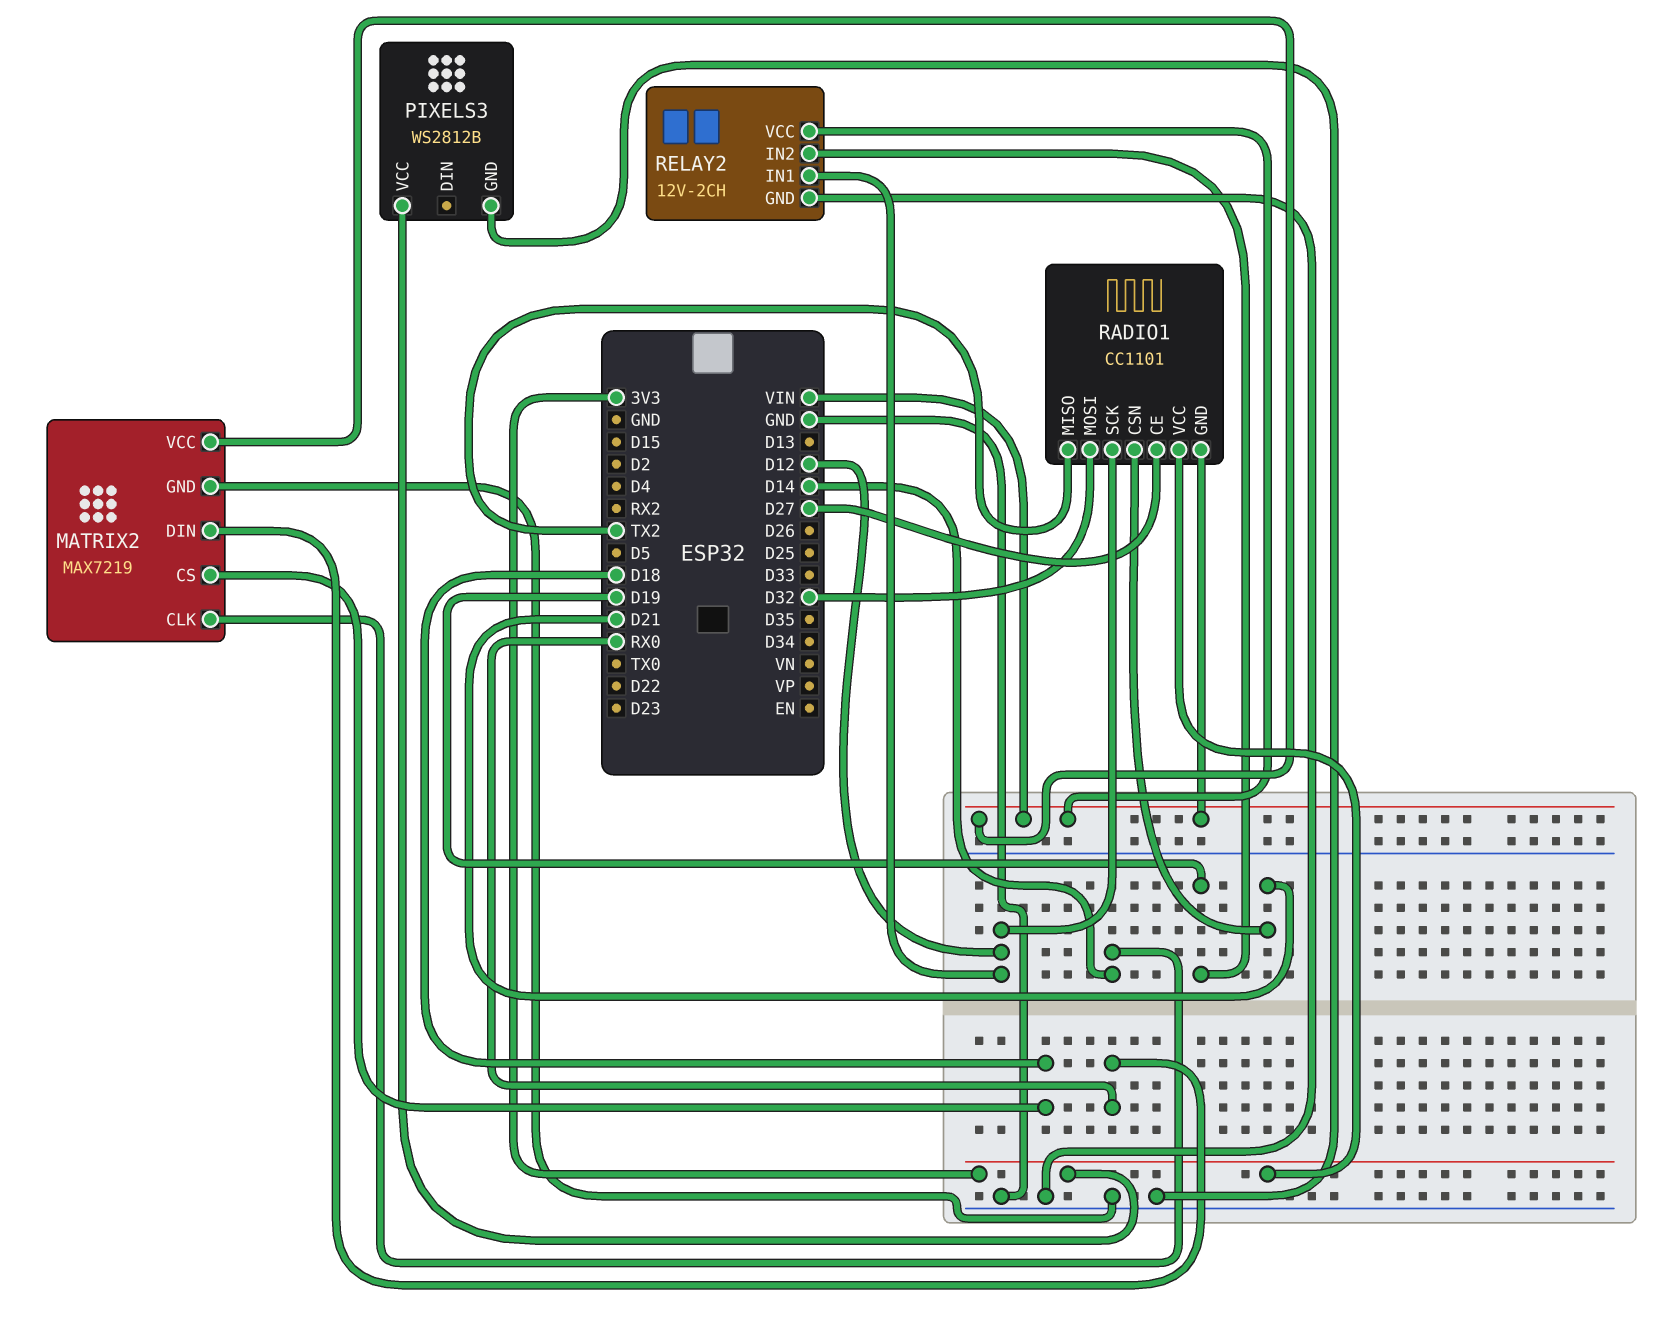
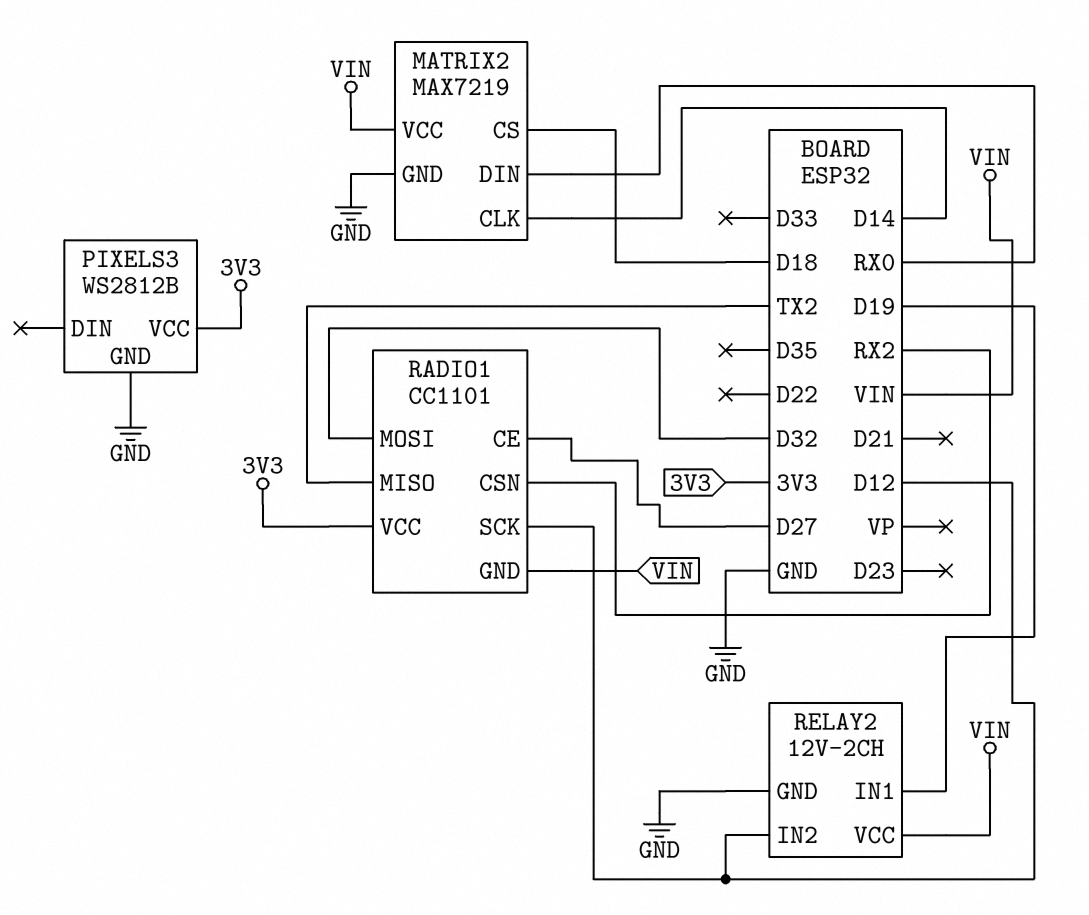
RADIO1 pin CSN: D21 -> RX2
RELAY2 pin IN1: D12 -> D19
RELAY2 pin IN2: D19 -> D12

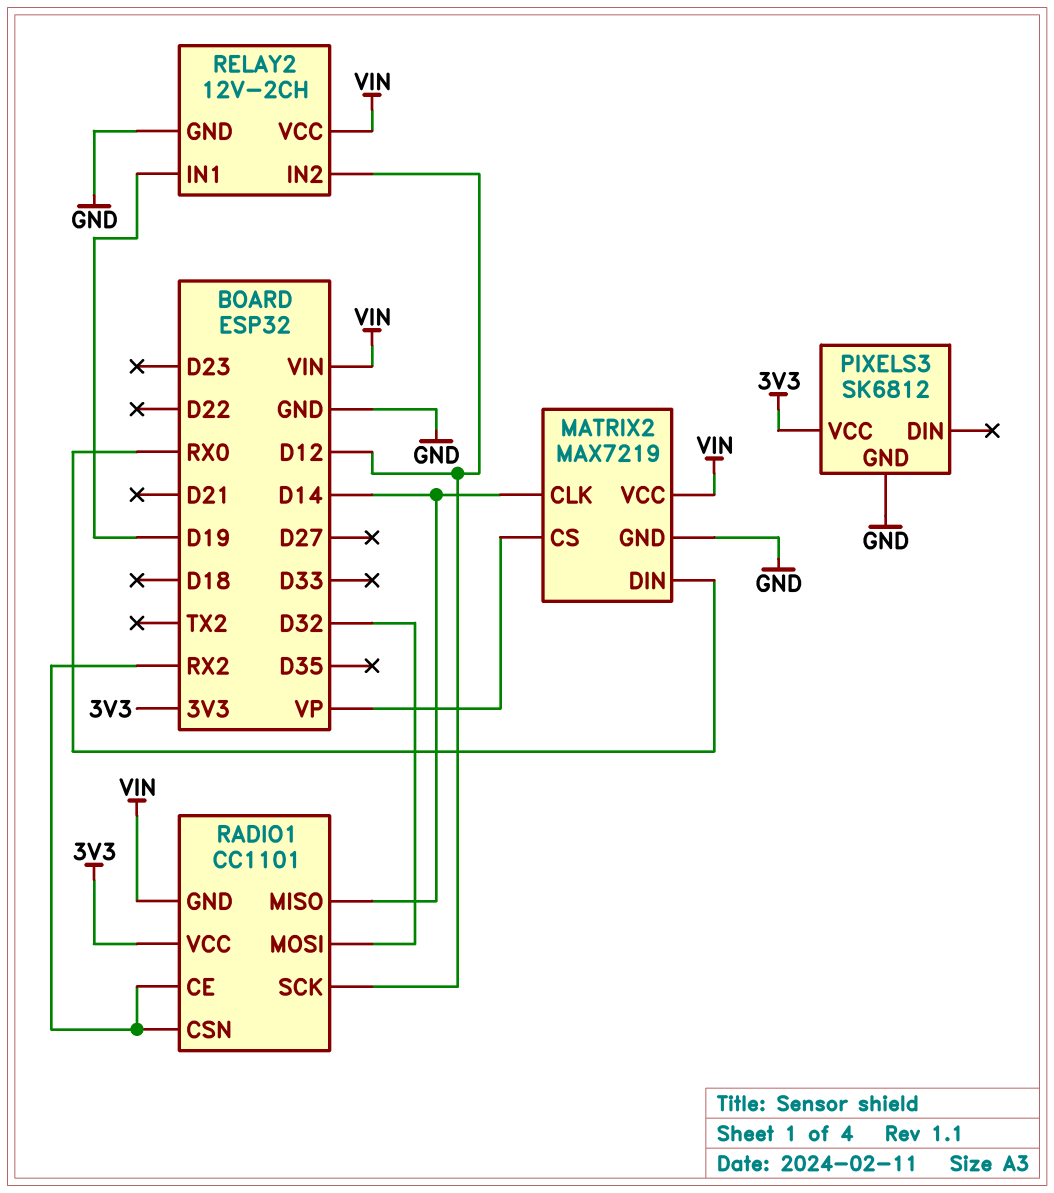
MATRIX2 pin CS: D18 -> VP
PIXELS3: WS2812B -> SK6812
RADIO1 pin CE: D27 -> RX2
RADIO1 pin MISO: TX2 -> D14

